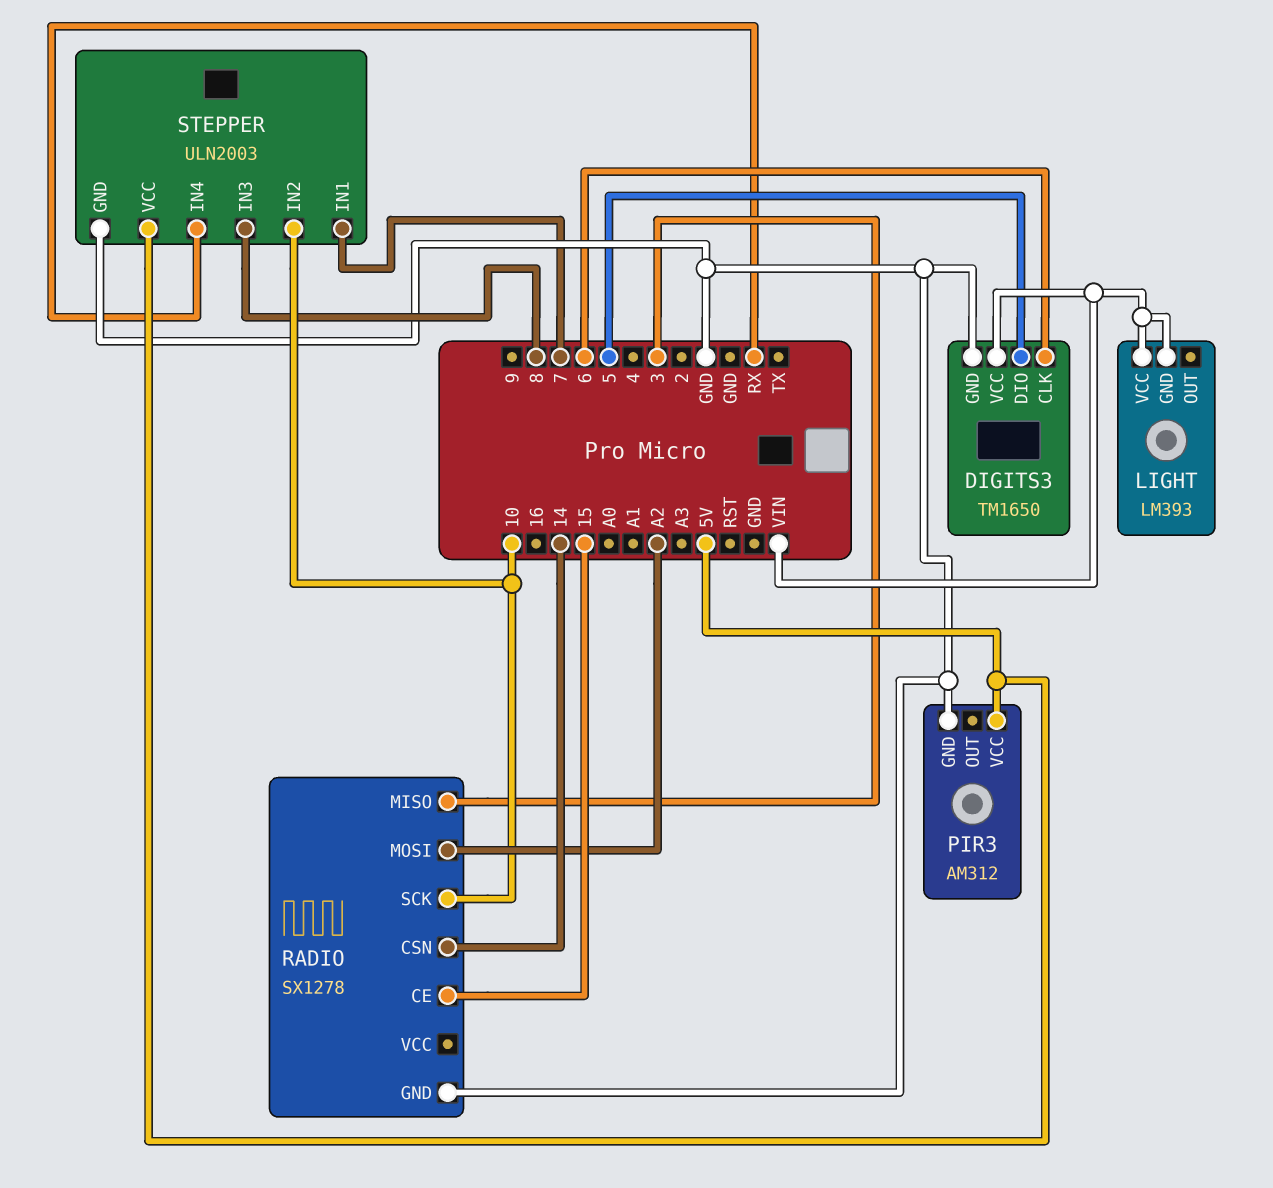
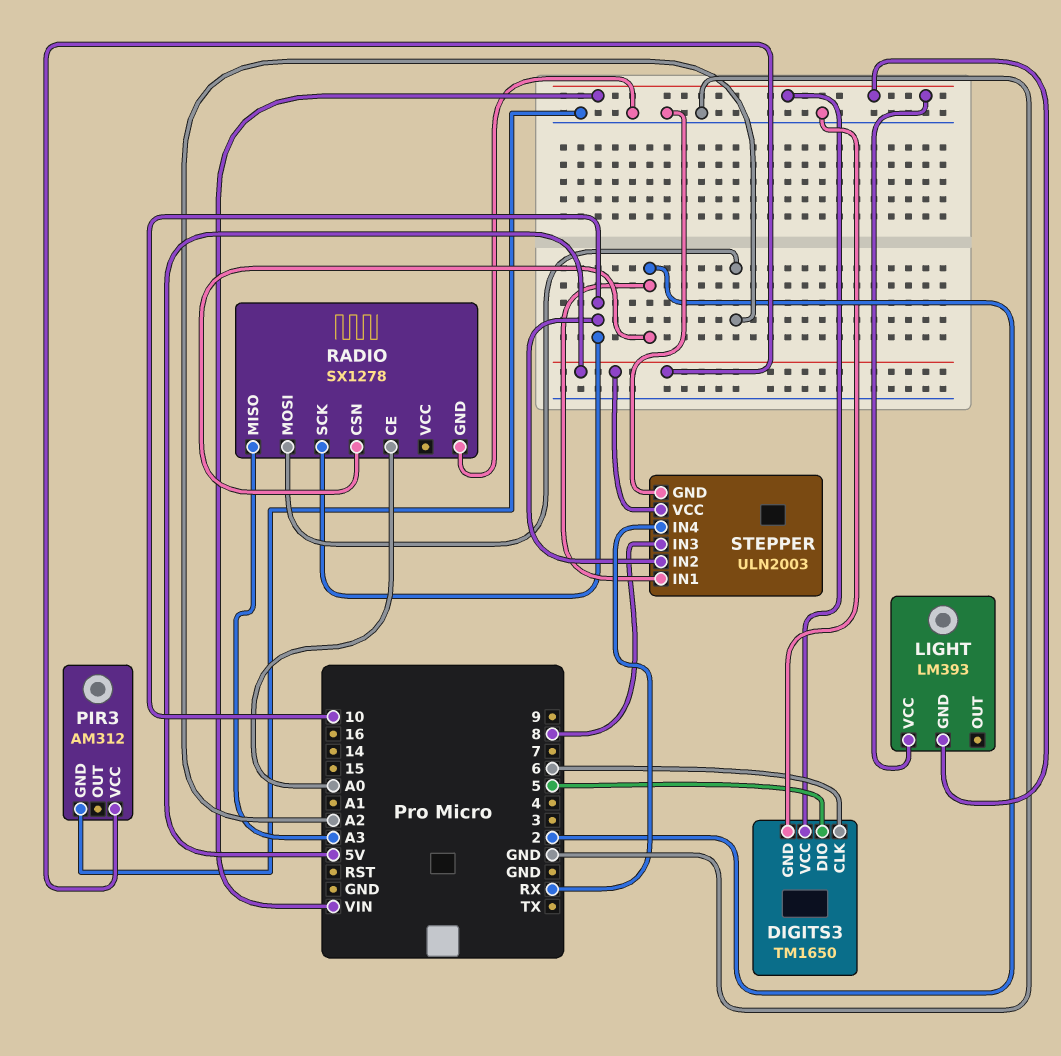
RADIO pin CE: 15 -> A0
RADIO pin CSN: 14 -> 2
RADIO pin MISO: 3 -> A3
STEPPER pin IN1: 7 -> 2

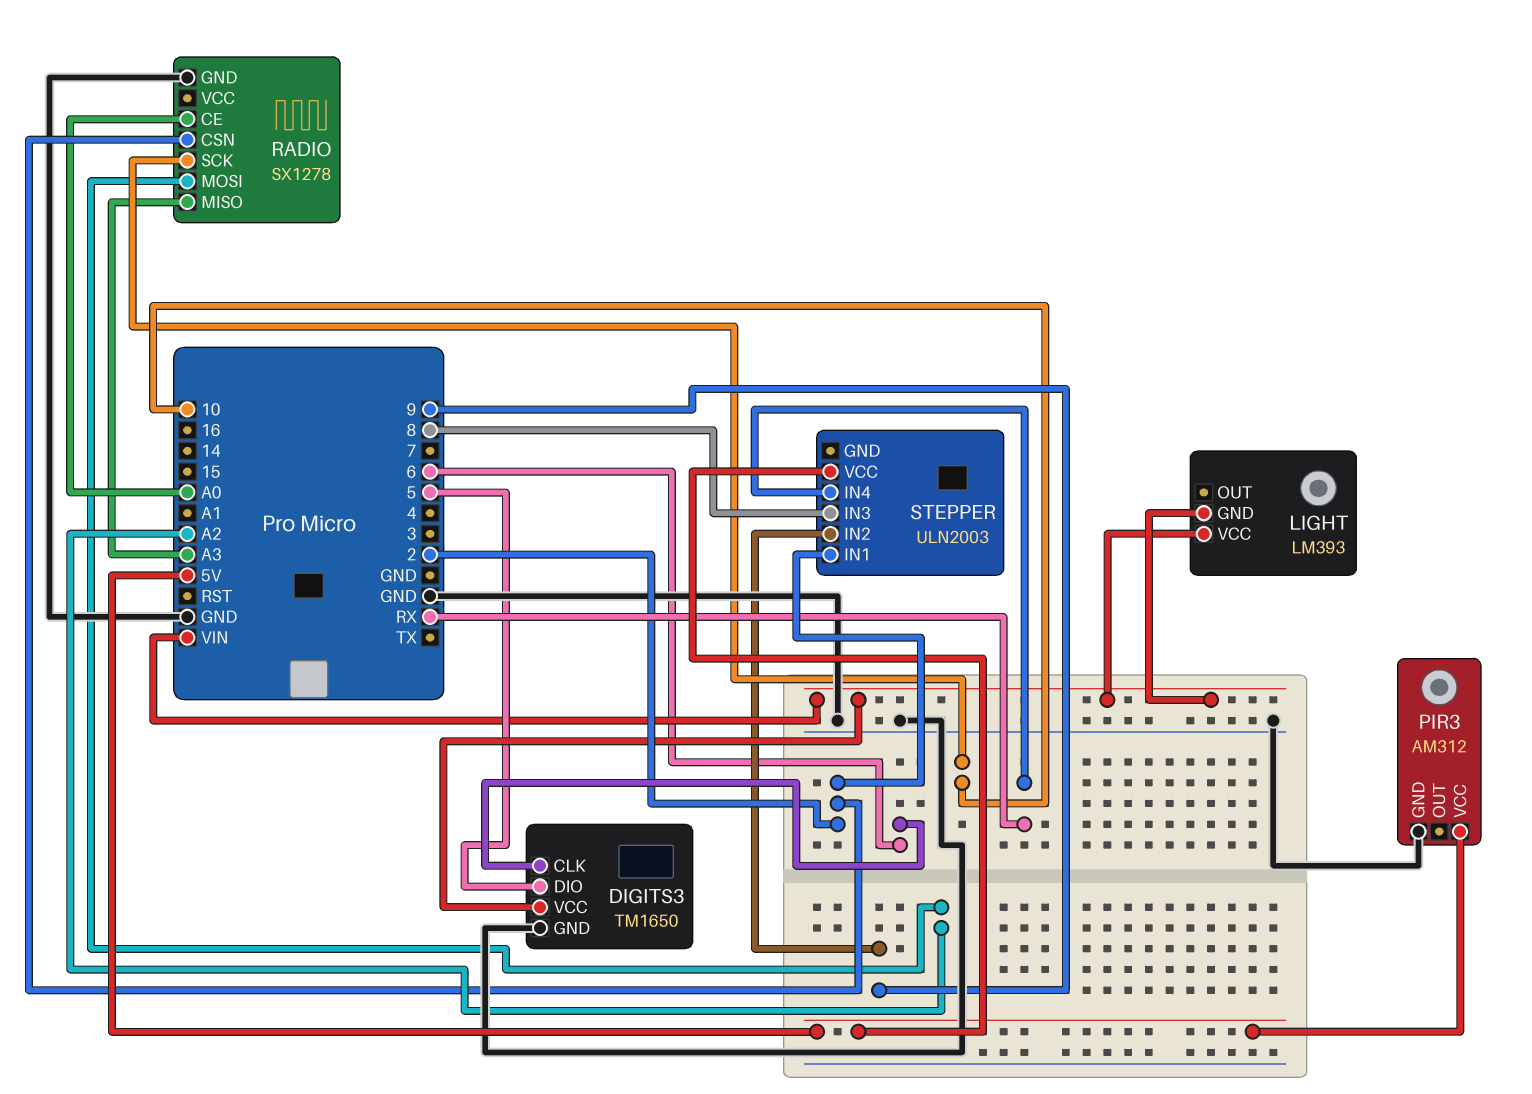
STEPPER pin GND: GND -> none
STEPPER pin IN2: 10 -> 9

